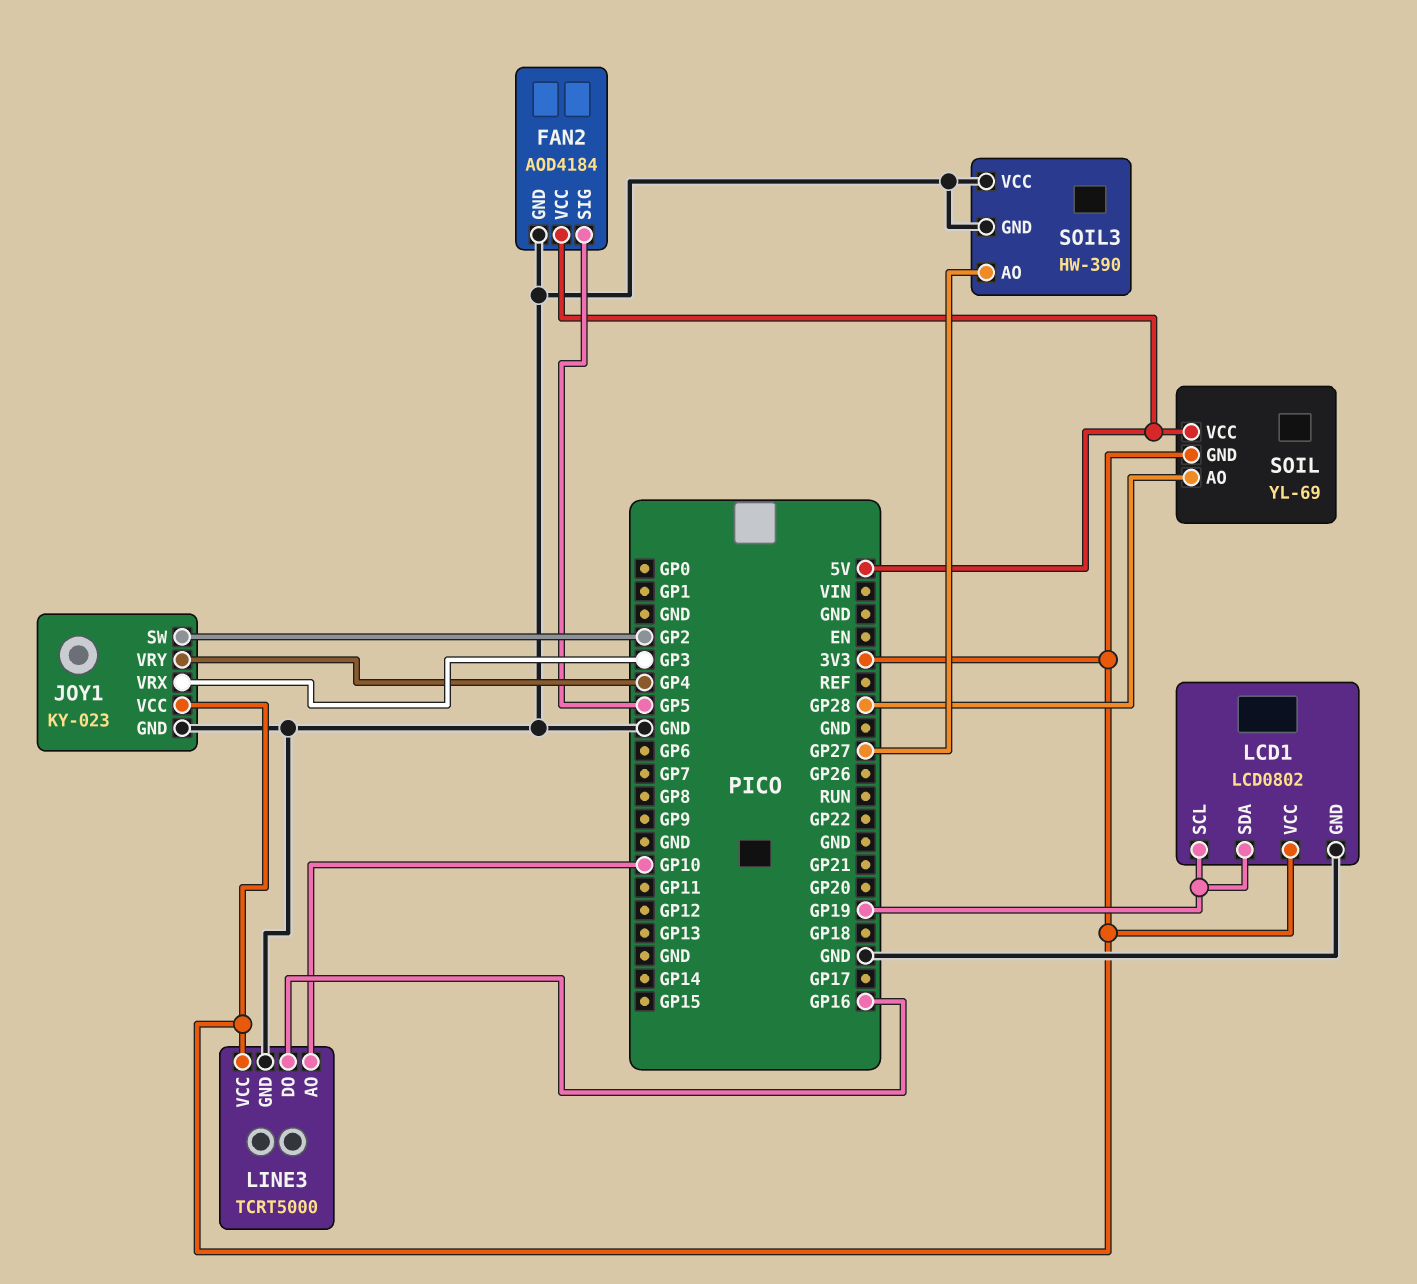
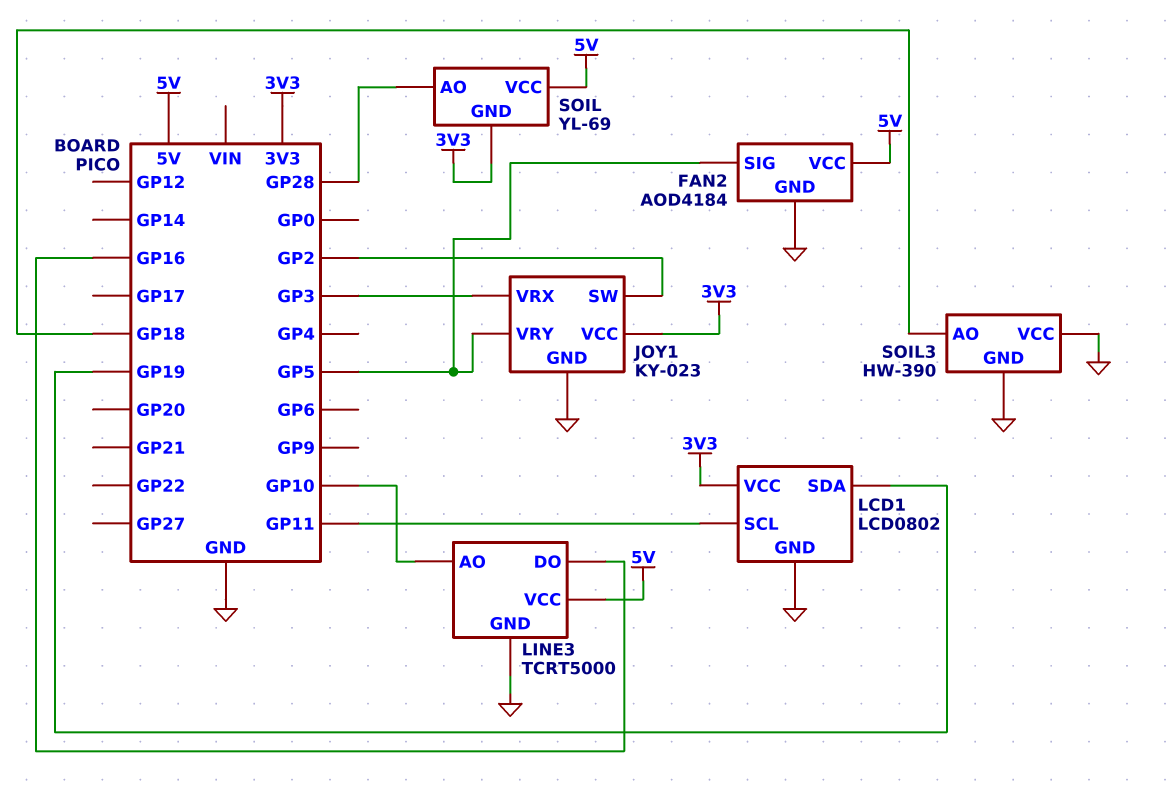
JOY1 pin VRY: GP4 -> GP5
LCD1 pin SCL: GP19 -> GP11
LINE3 pin VCC: 3V3 -> 5V
SOIL3 pin AO: GP27 -> GP18

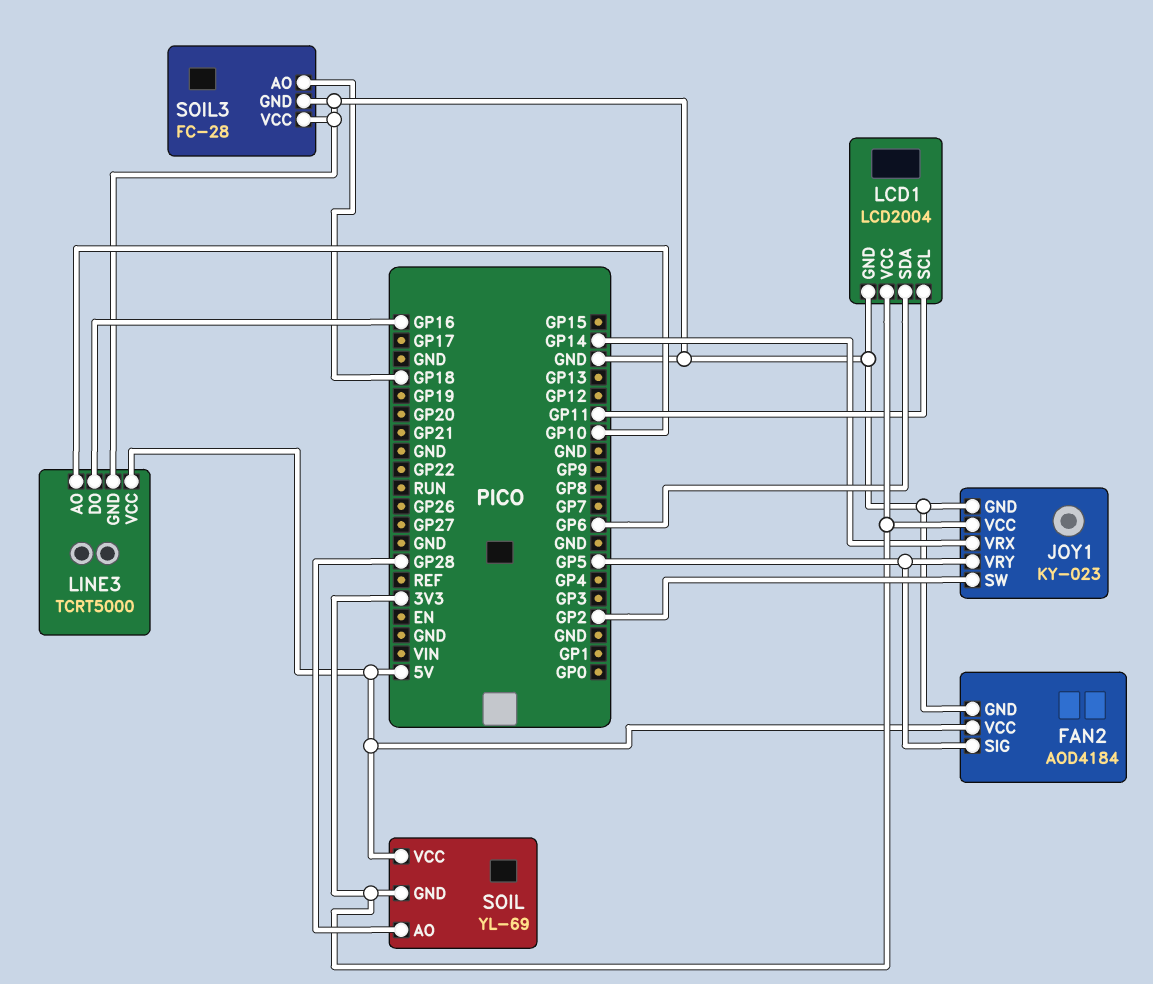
JOY1 pin VRX: GP3 -> GP14
LCD1: LCD0802 -> LCD2004
LCD1 pin SDA: GP19 -> GP6
SOIL3: HW-390 -> FC-28

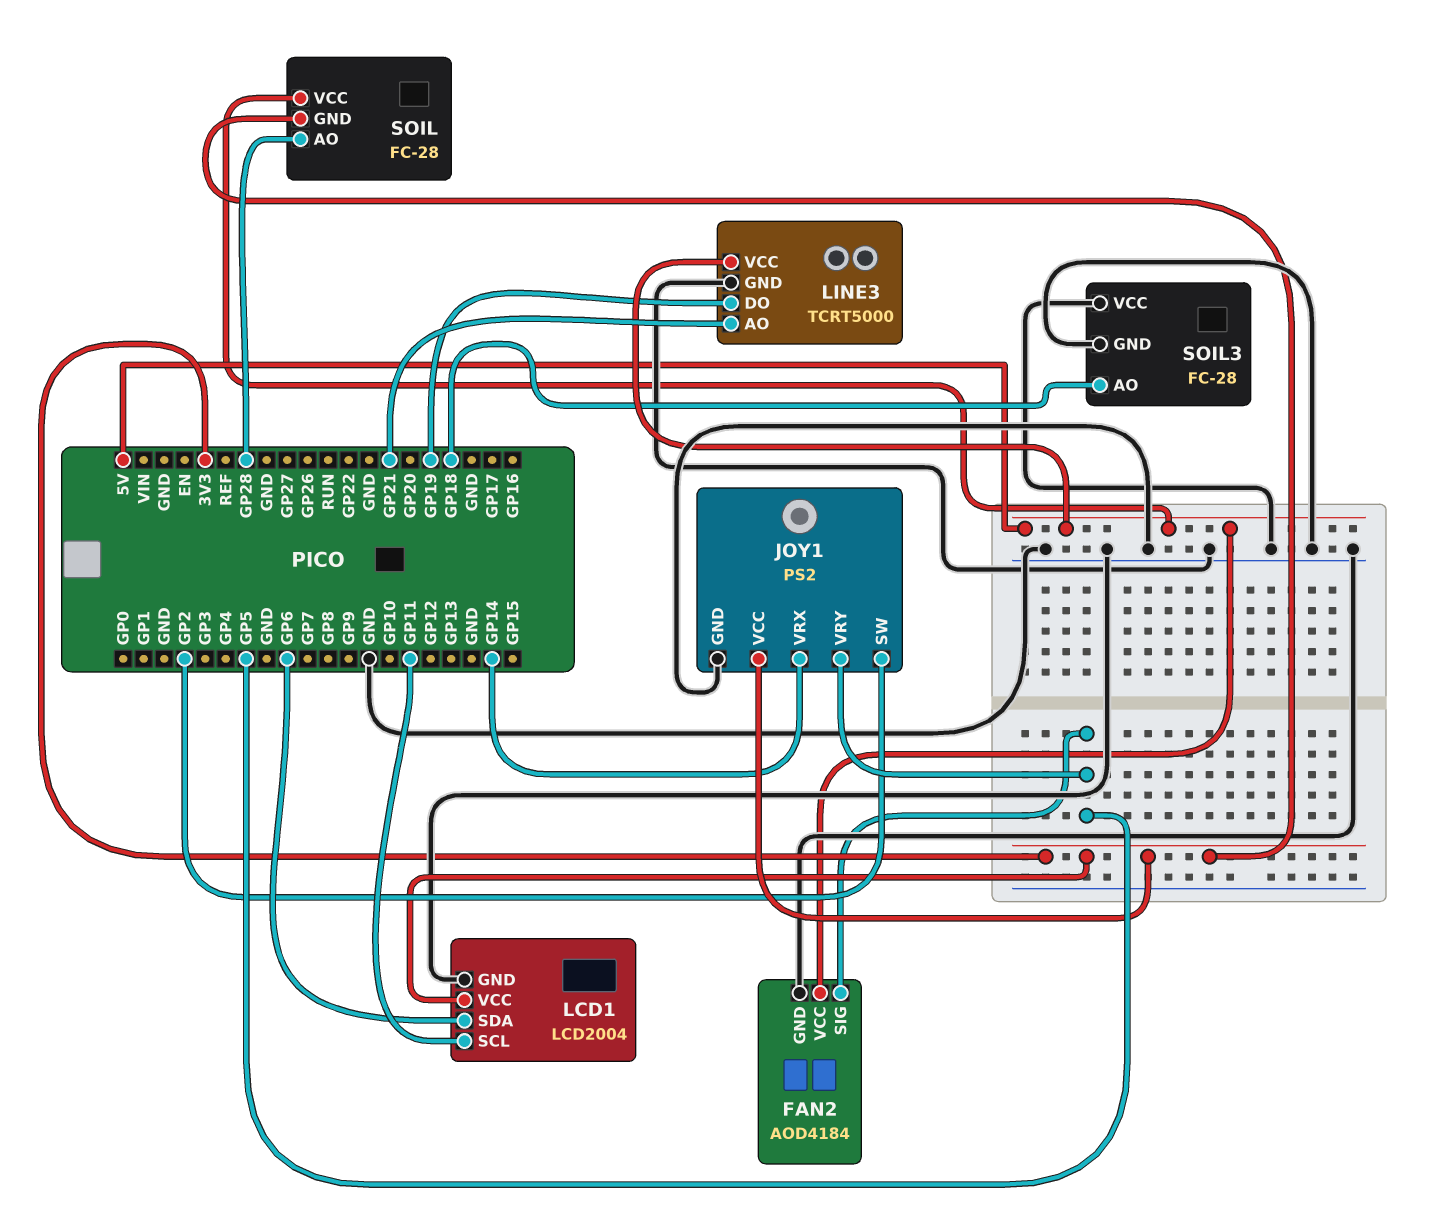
JOY1: KY-023 -> PS2
LINE3 pin AO: GP10 -> GP21
LINE3 pin DO: GP16 -> GP19
SOIL: YL-69 -> FC-28

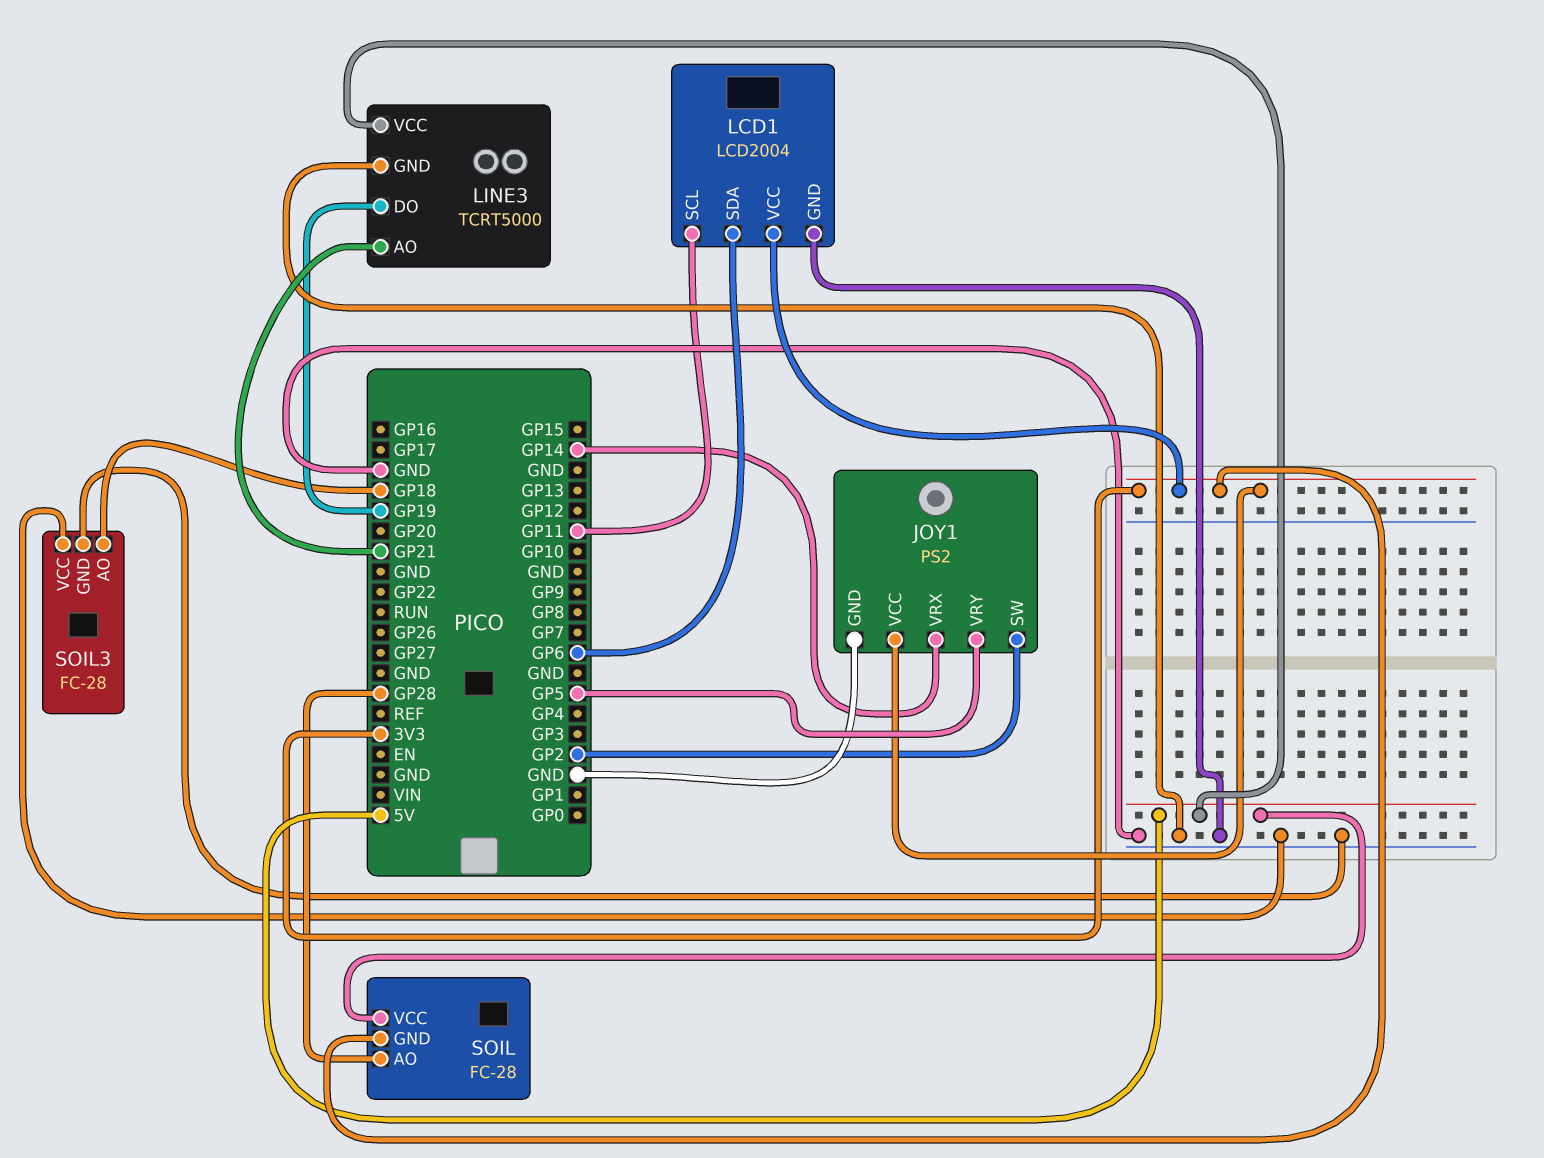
FAN2: AOD4184 -> none
FAN2 pin GND: GND -> none
FAN2 pin SIG: GP5 -> none
FAN2 pin VCC: 5V -> none

